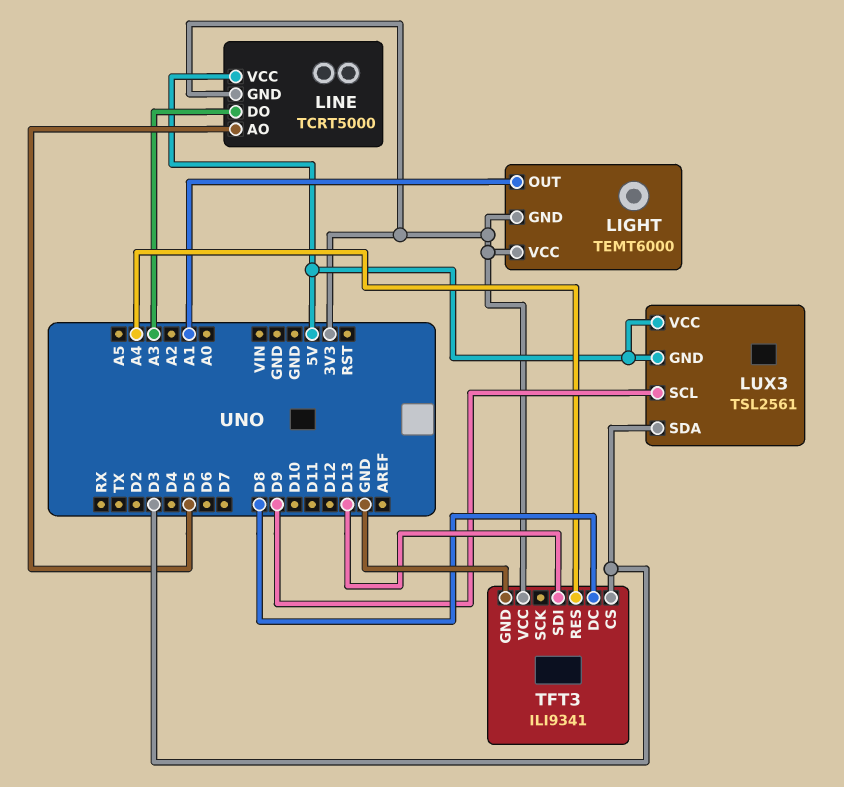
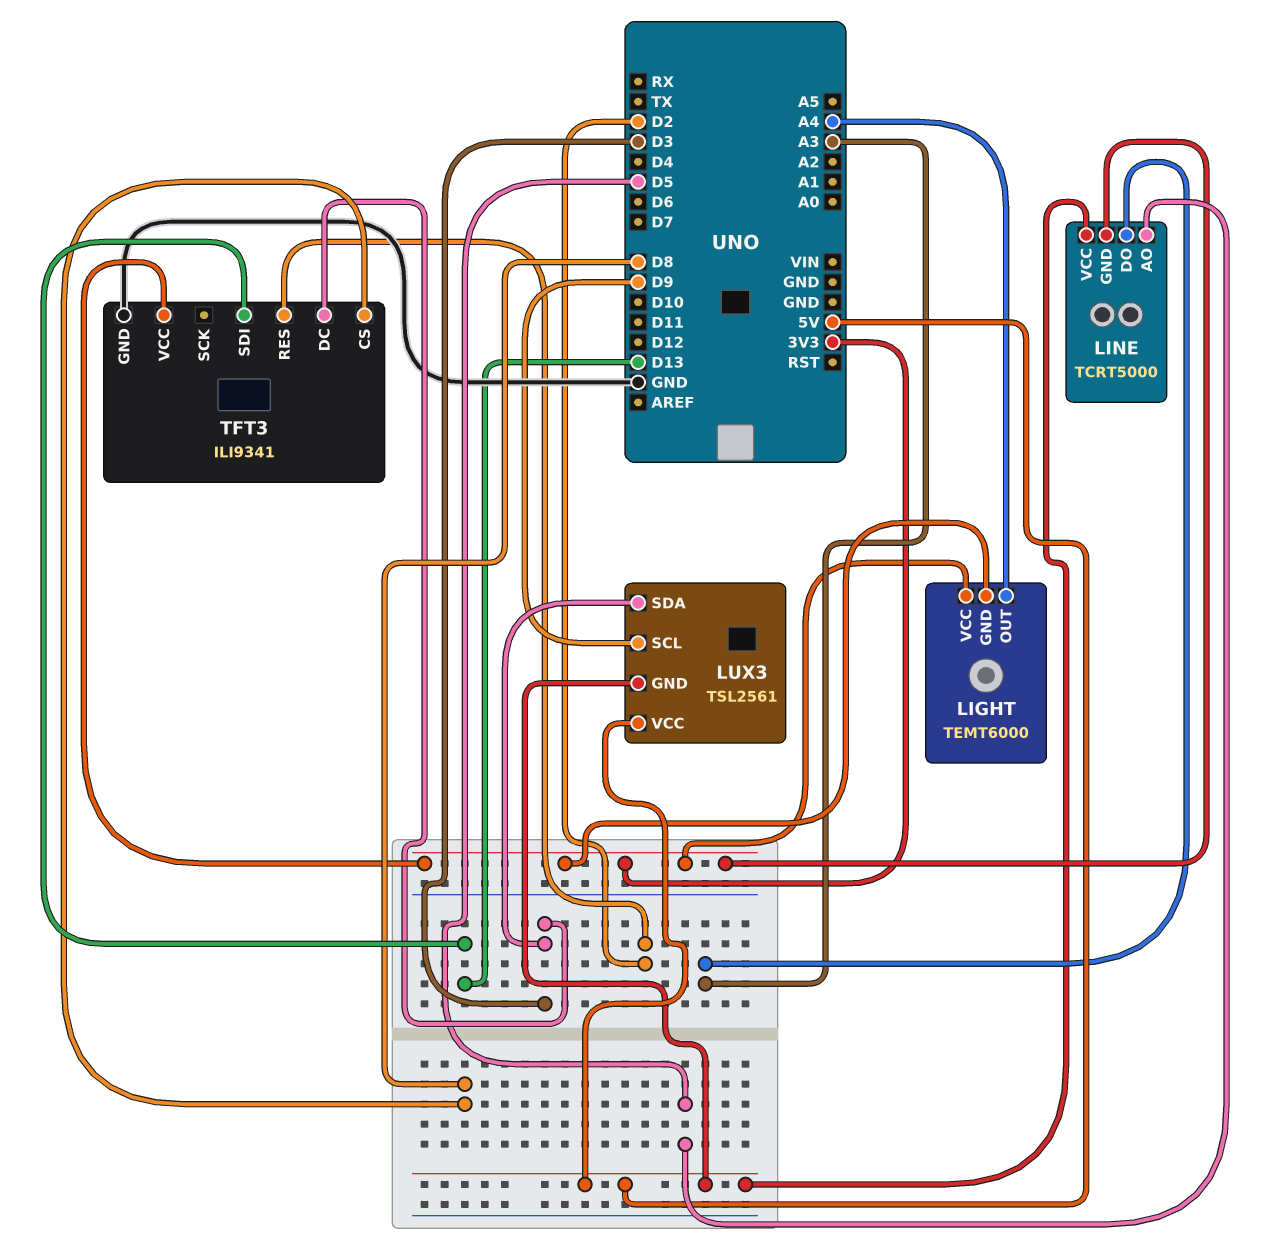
LIGHT pin OUT: A1 -> A4
TFT3 pin CS: D3 -> D8
TFT3 pin DC: D8 -> D3
TFT3 pin RES: A4 -> D2

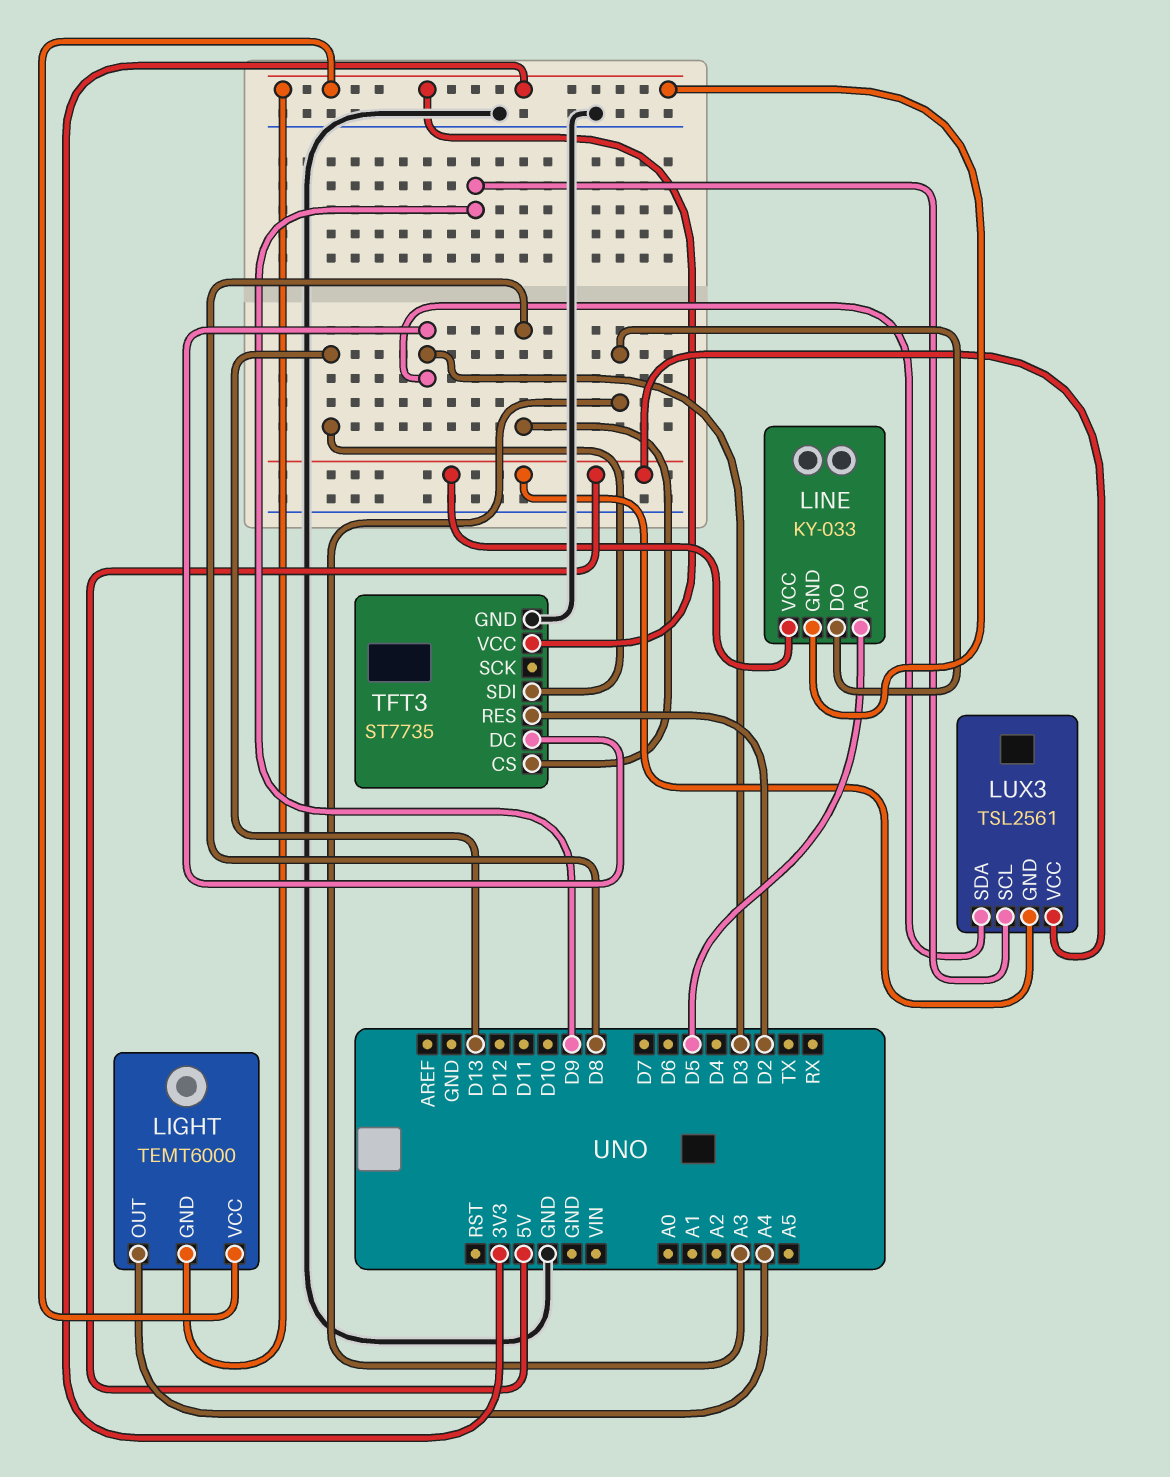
LINE: TCRT5000 -> KY-033
TFT3: ILI9341 -> ST7735

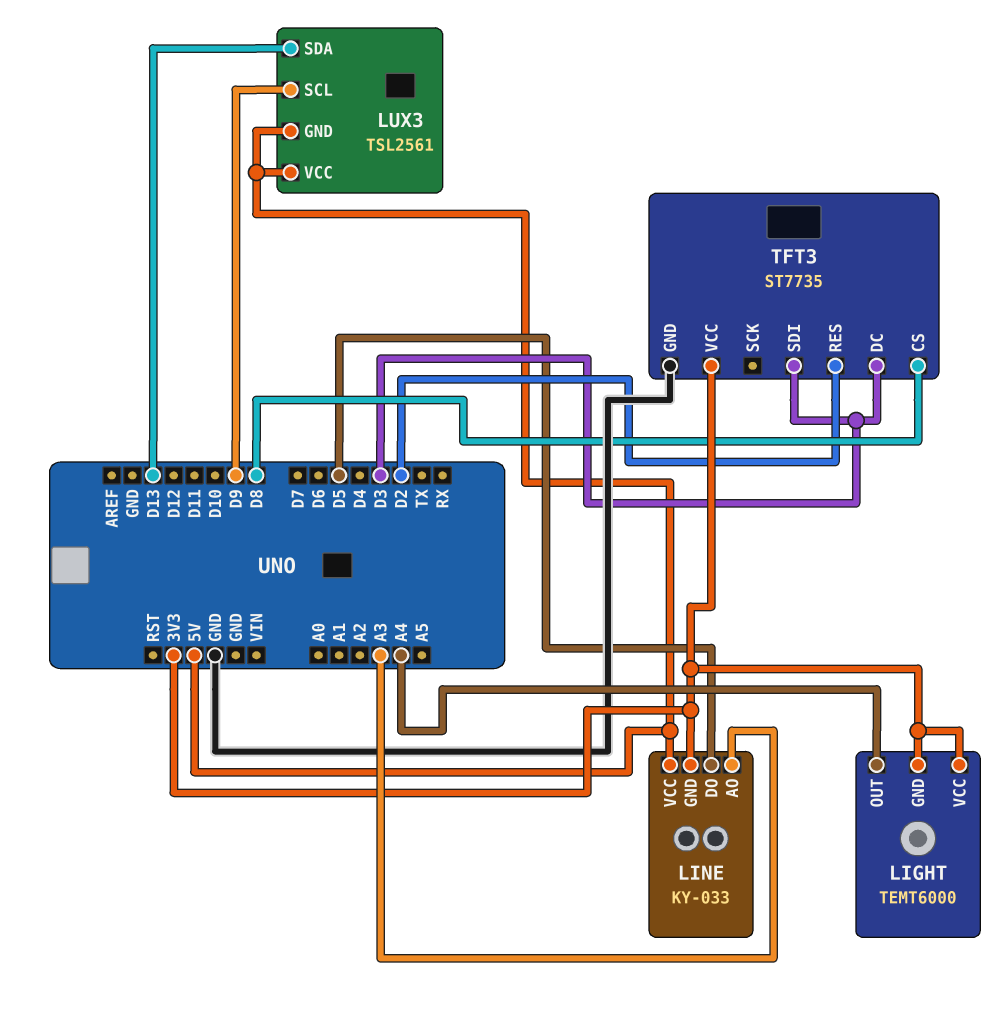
LINE pin AO: D5 -> A3
LINE pin DO: A3 -> D5
LUX3 pin SDA: D3 -> D13
TFT3 pin SDI: D13 -> D3

